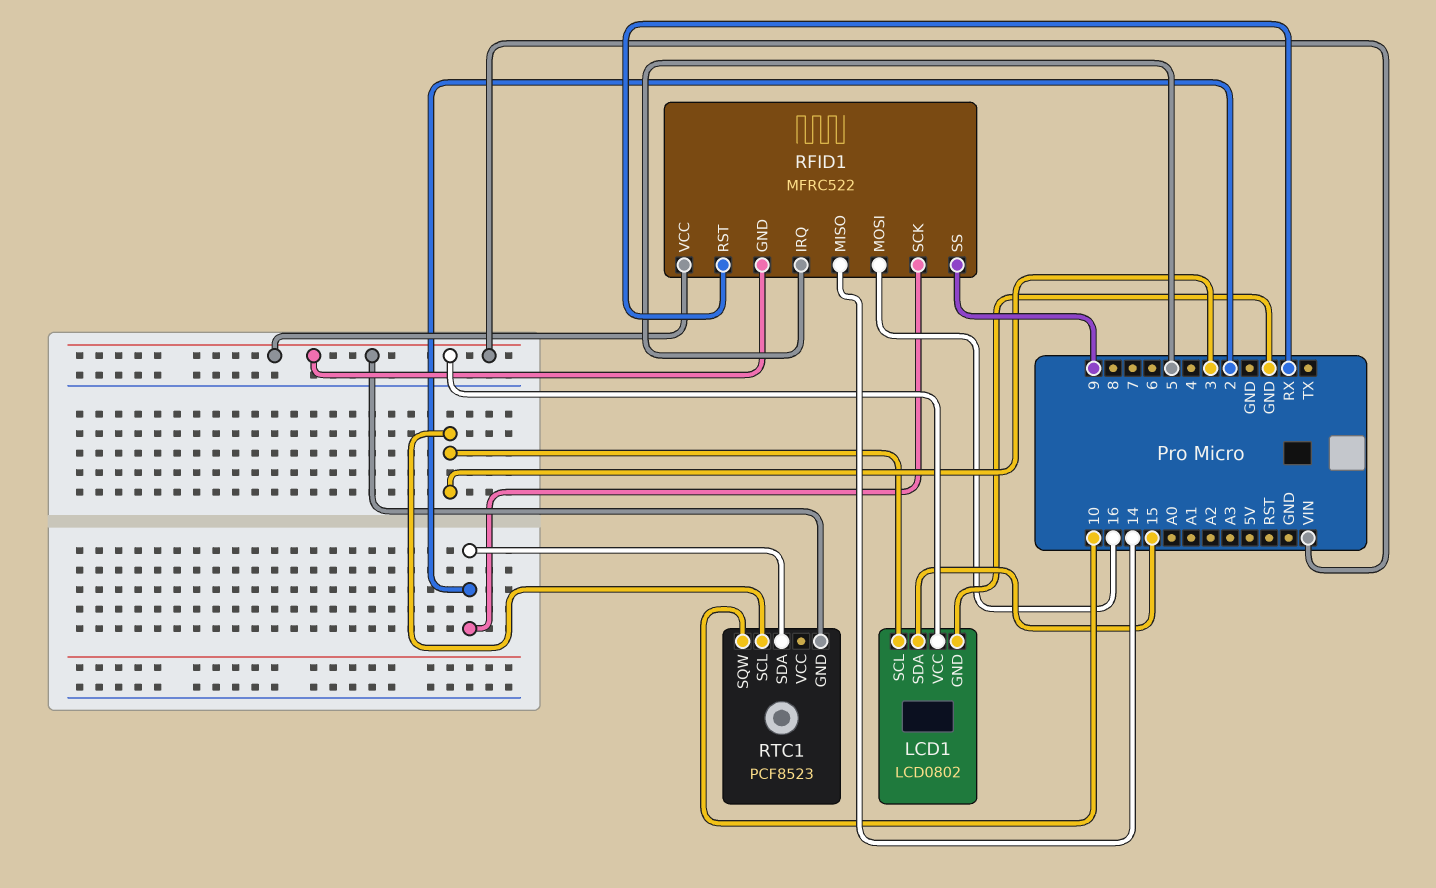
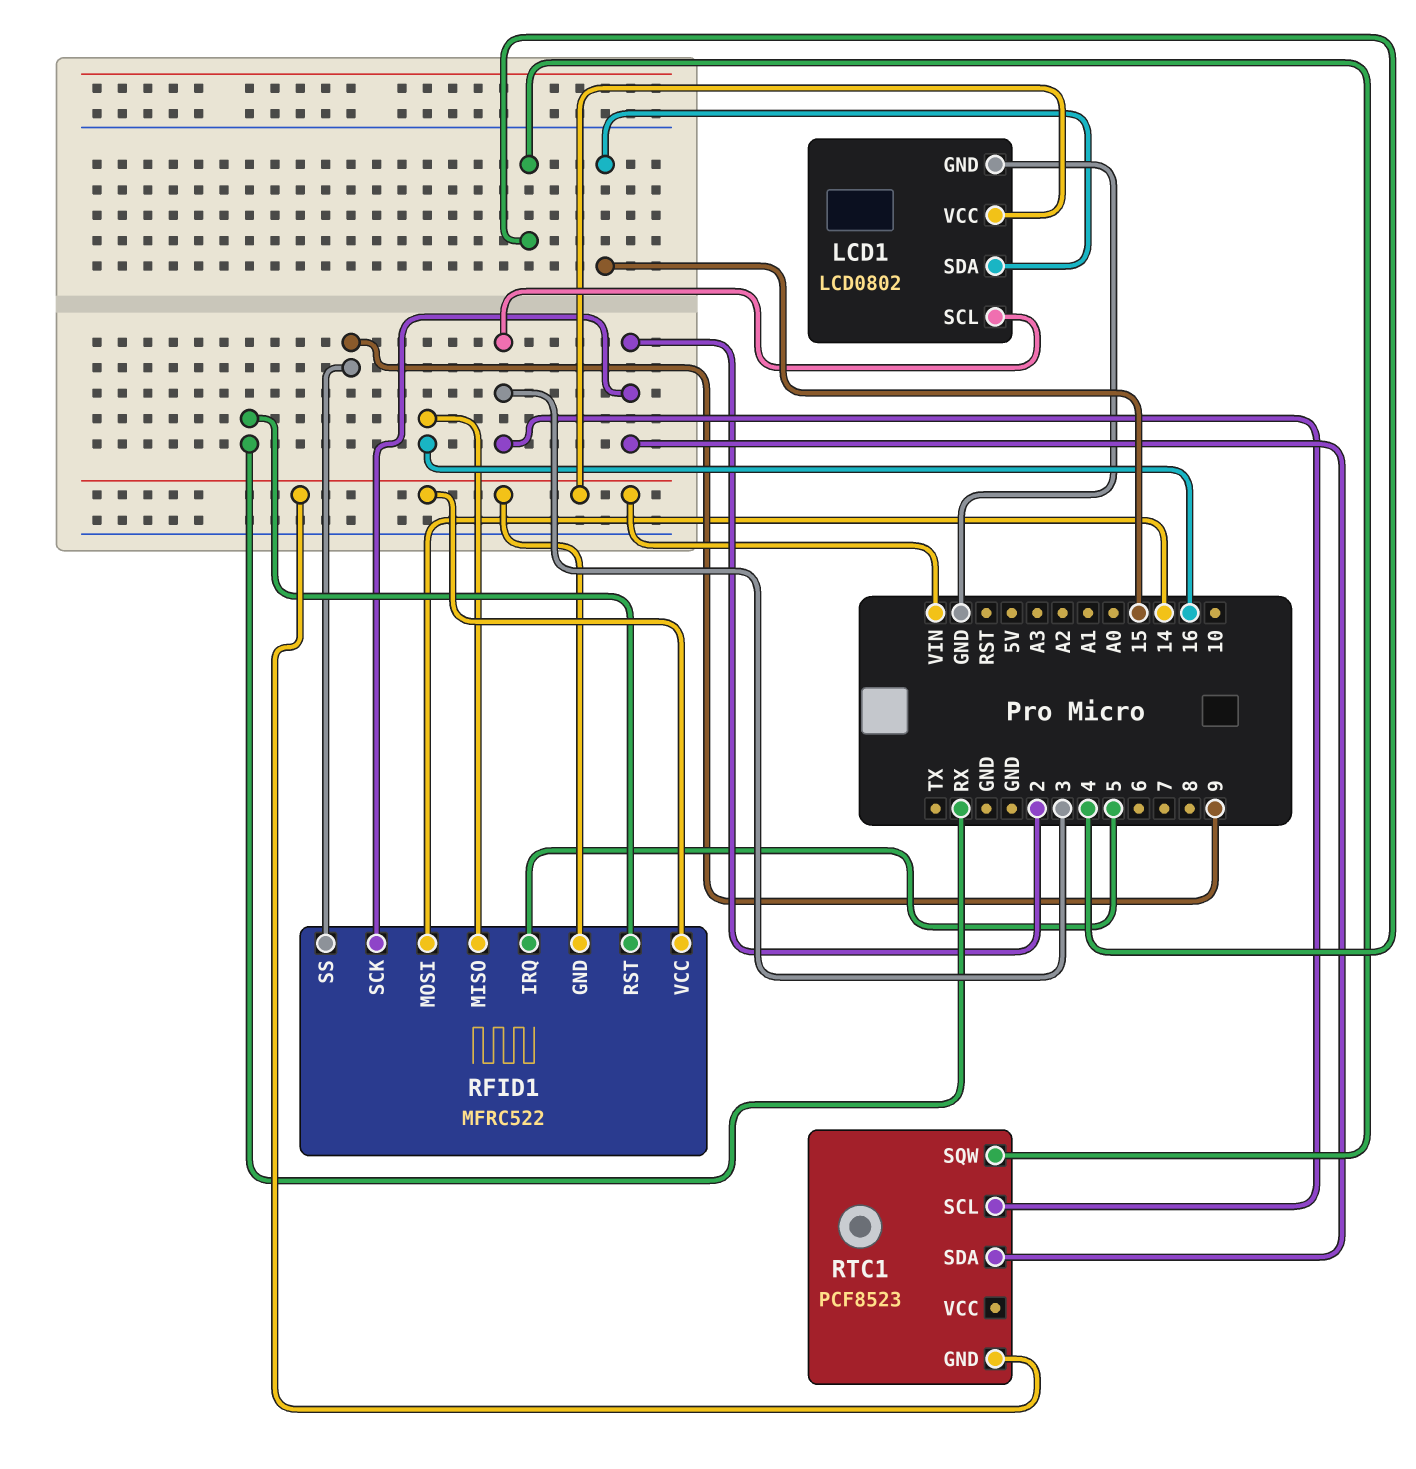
RFID1 pin MISO: 14 -> 16
RFID1 pin MOSI: 16 -> 14
RTC1 pin SQW: 10 -> 4

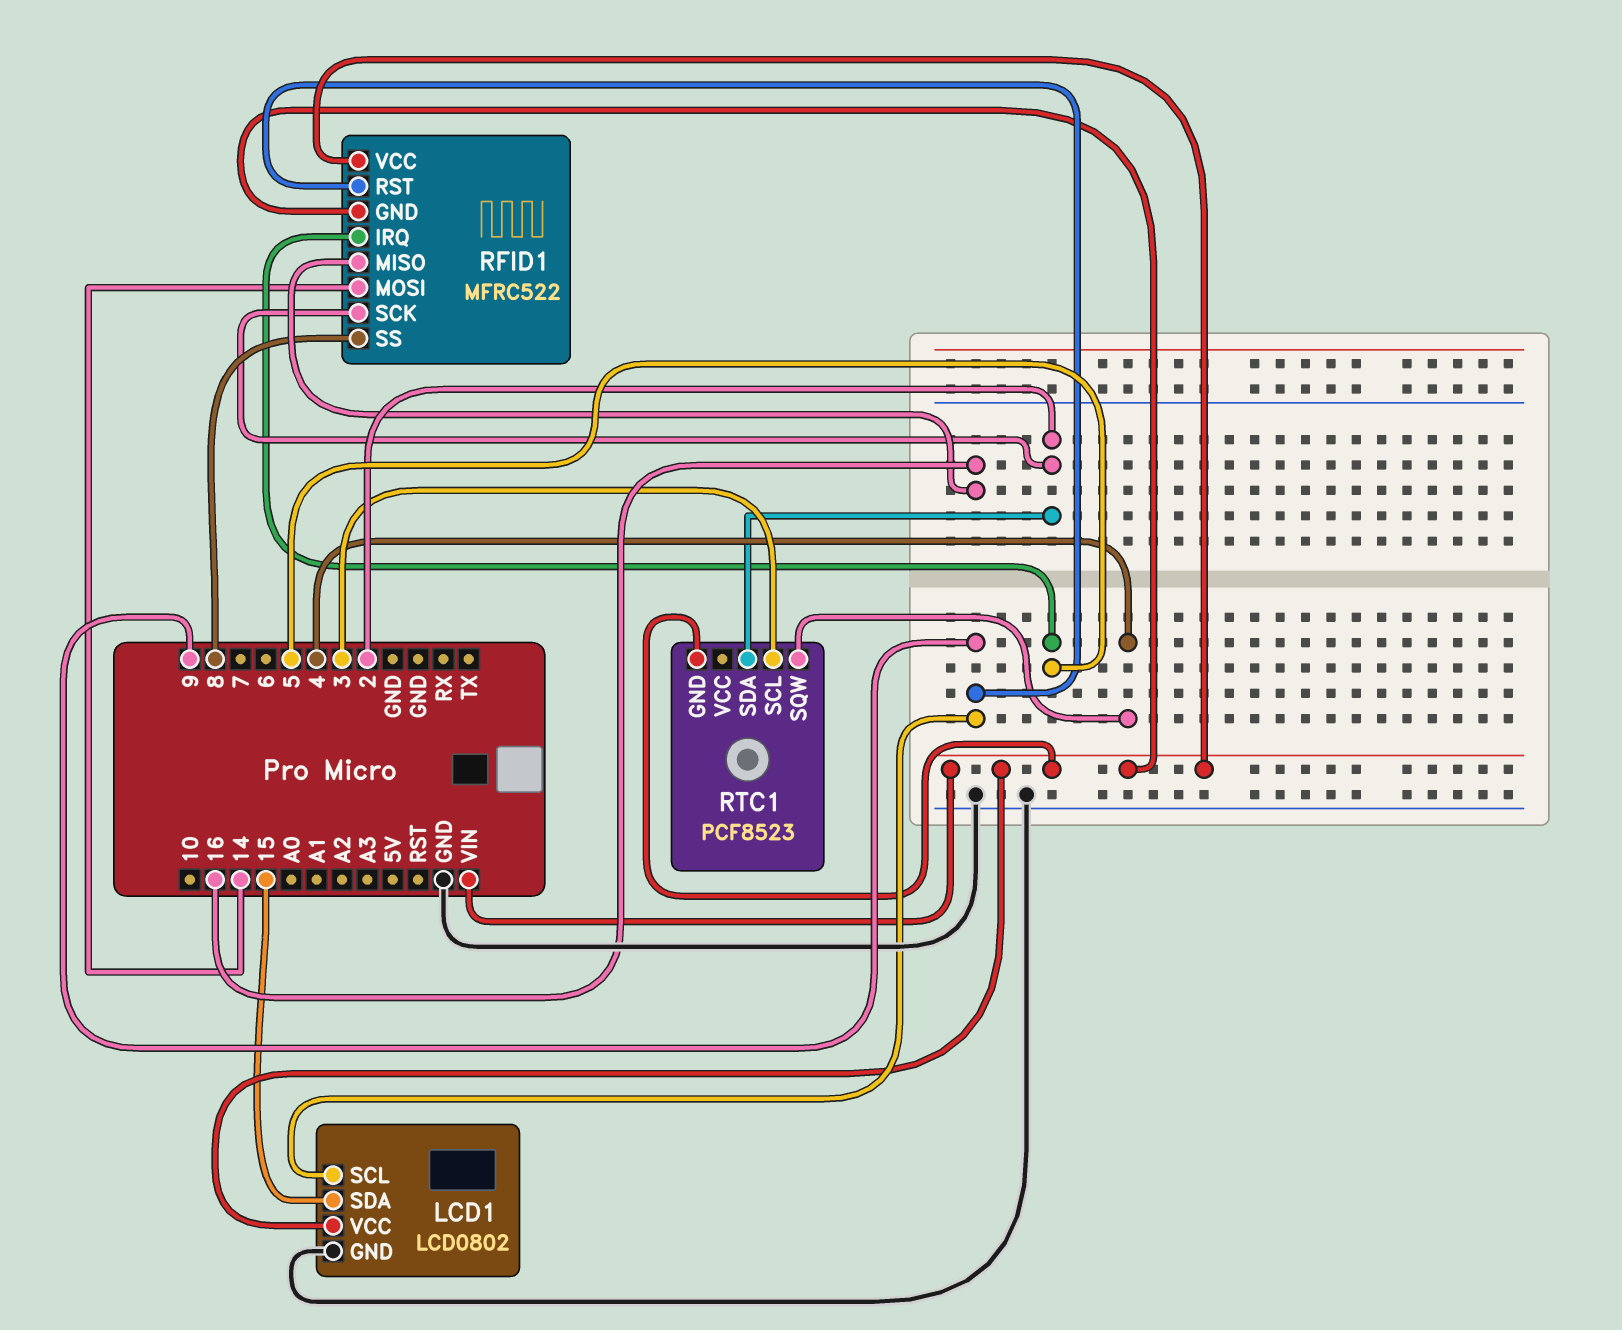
LCD1 pin SCL: 3 -> 9
RFID1 pin RST: RX -> 9
RFID1 pin SS: 9 -> 8

